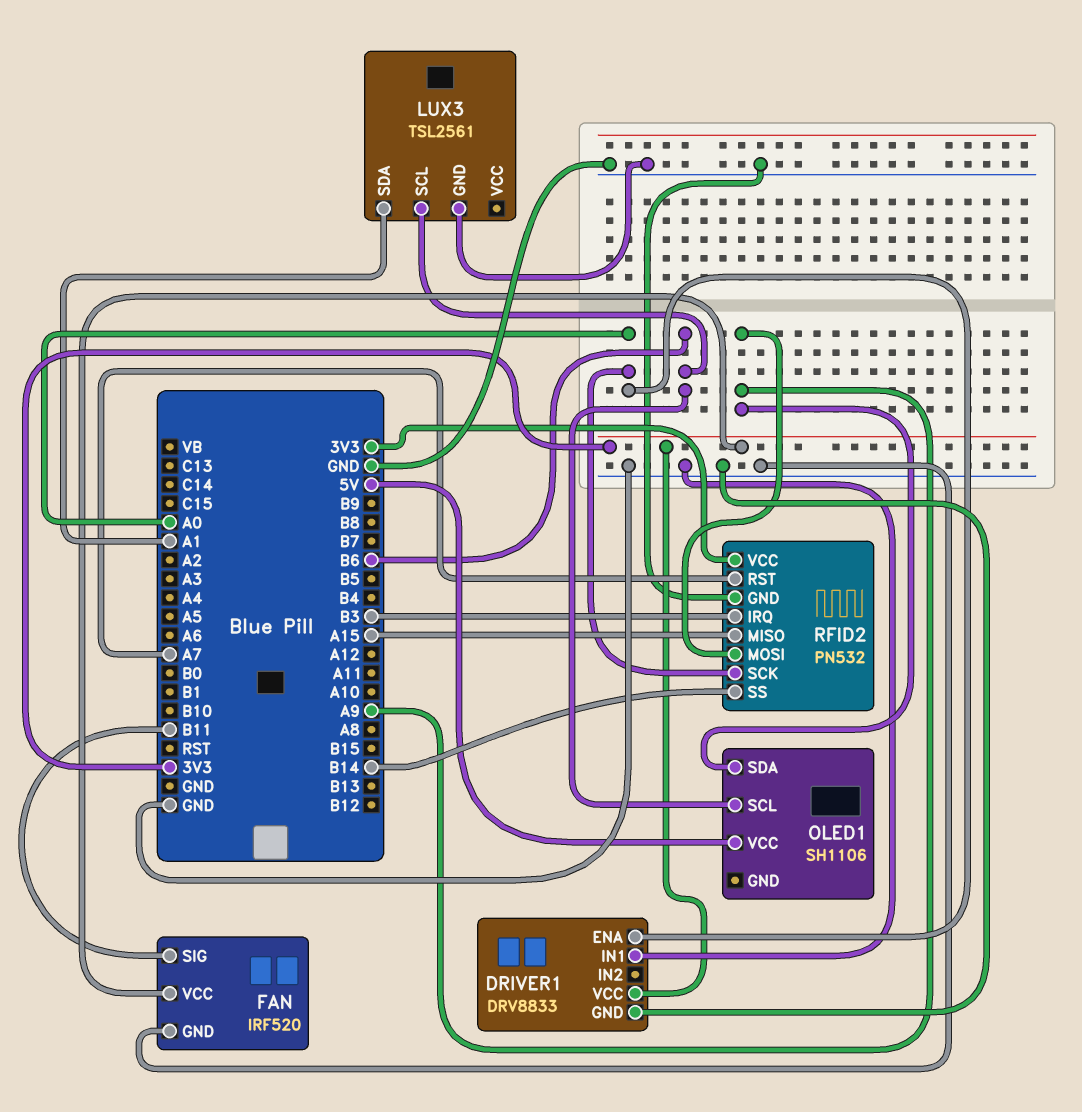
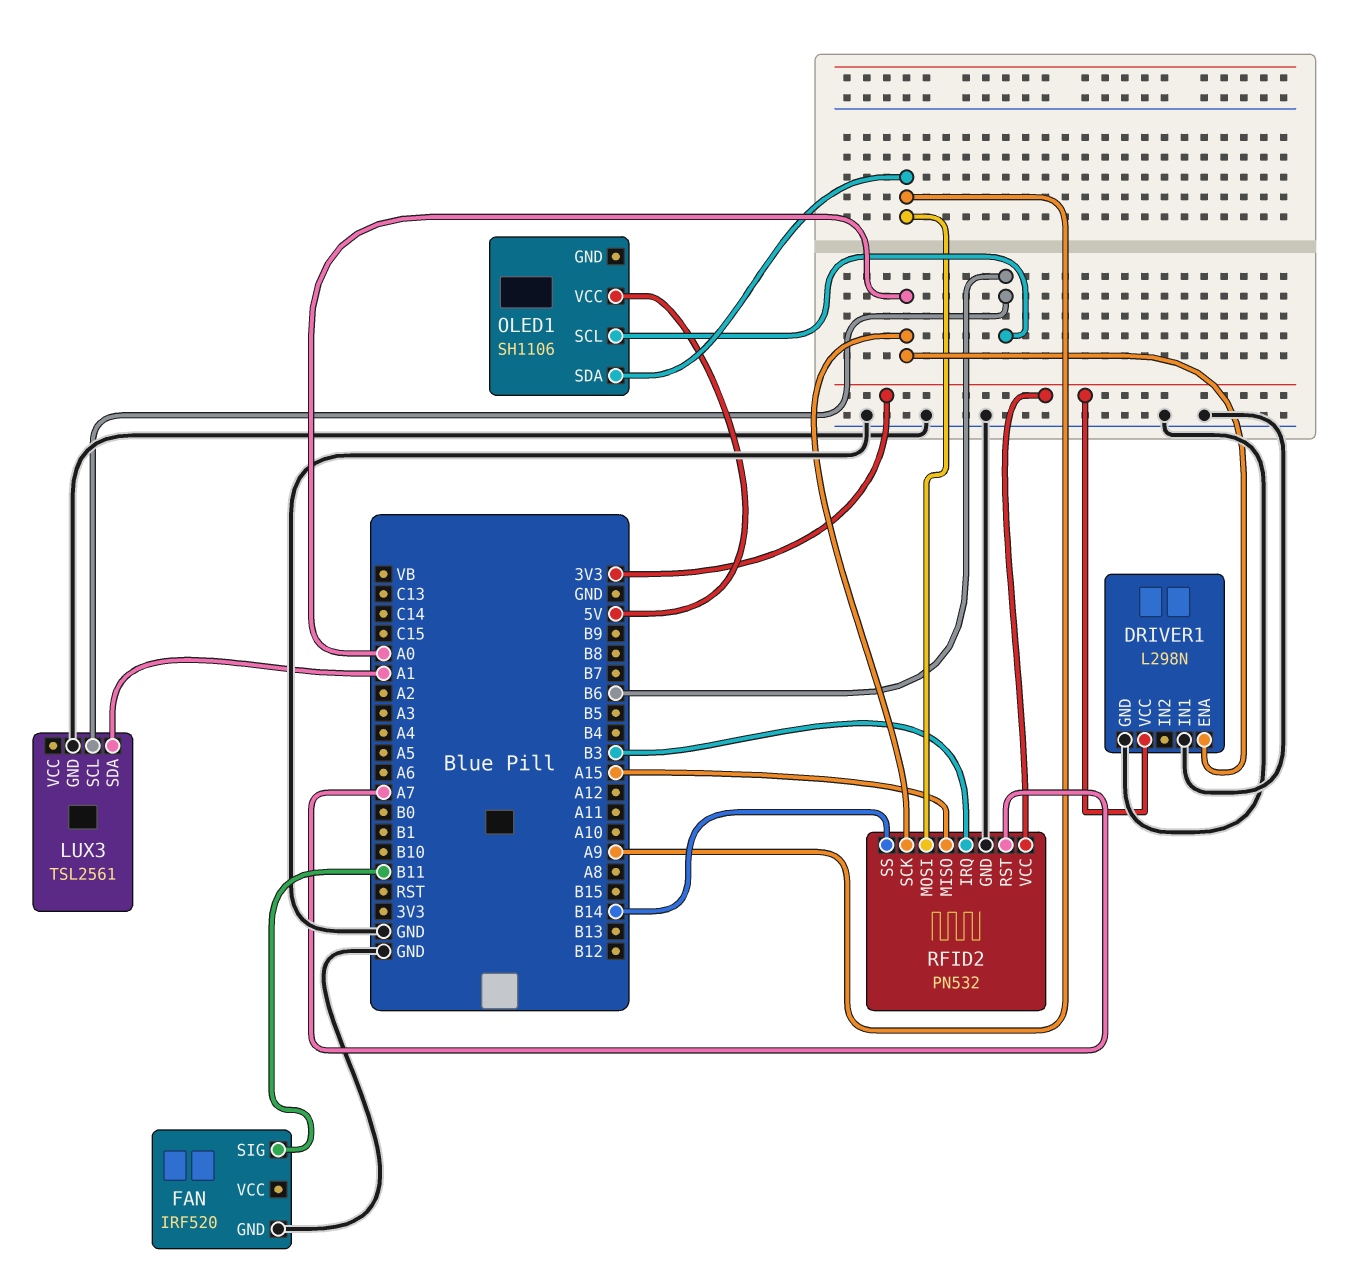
DRIVER1: DRV8833 -> L298N
FAN pin VCC: 3V3 -> none

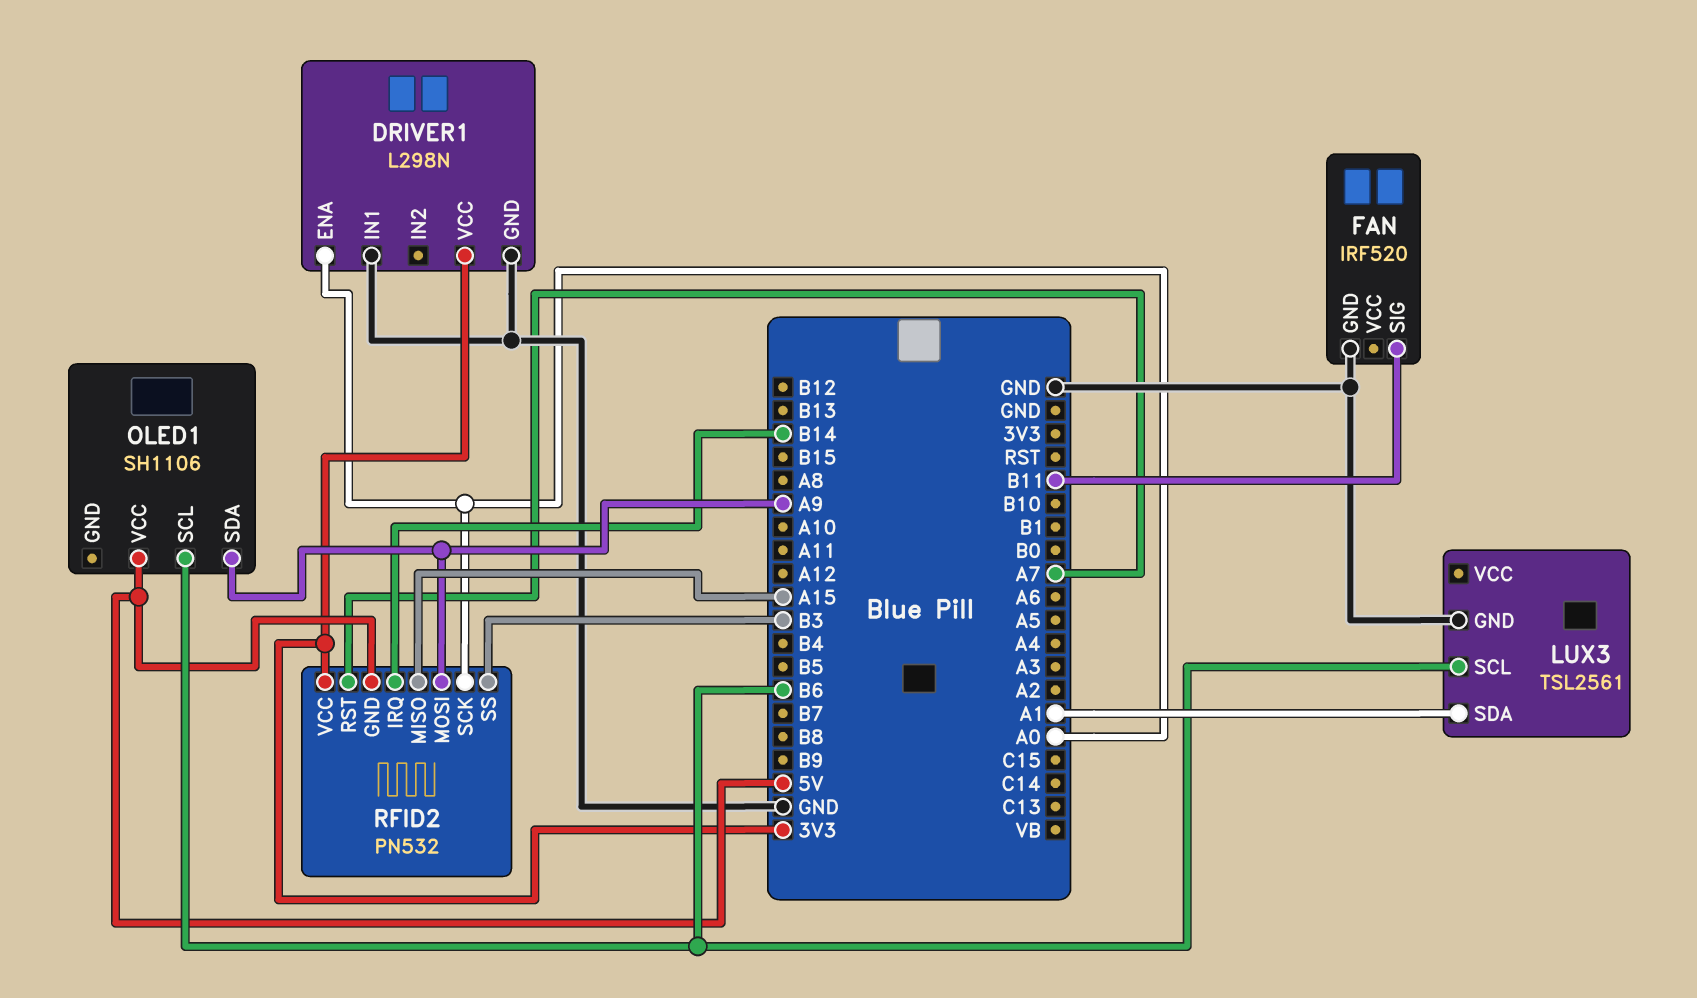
RFID2 pin GND: GND -> 5V
RFID2 pin IRQ: B3 -> B14
RFID2 pin SS: B14 -> B3

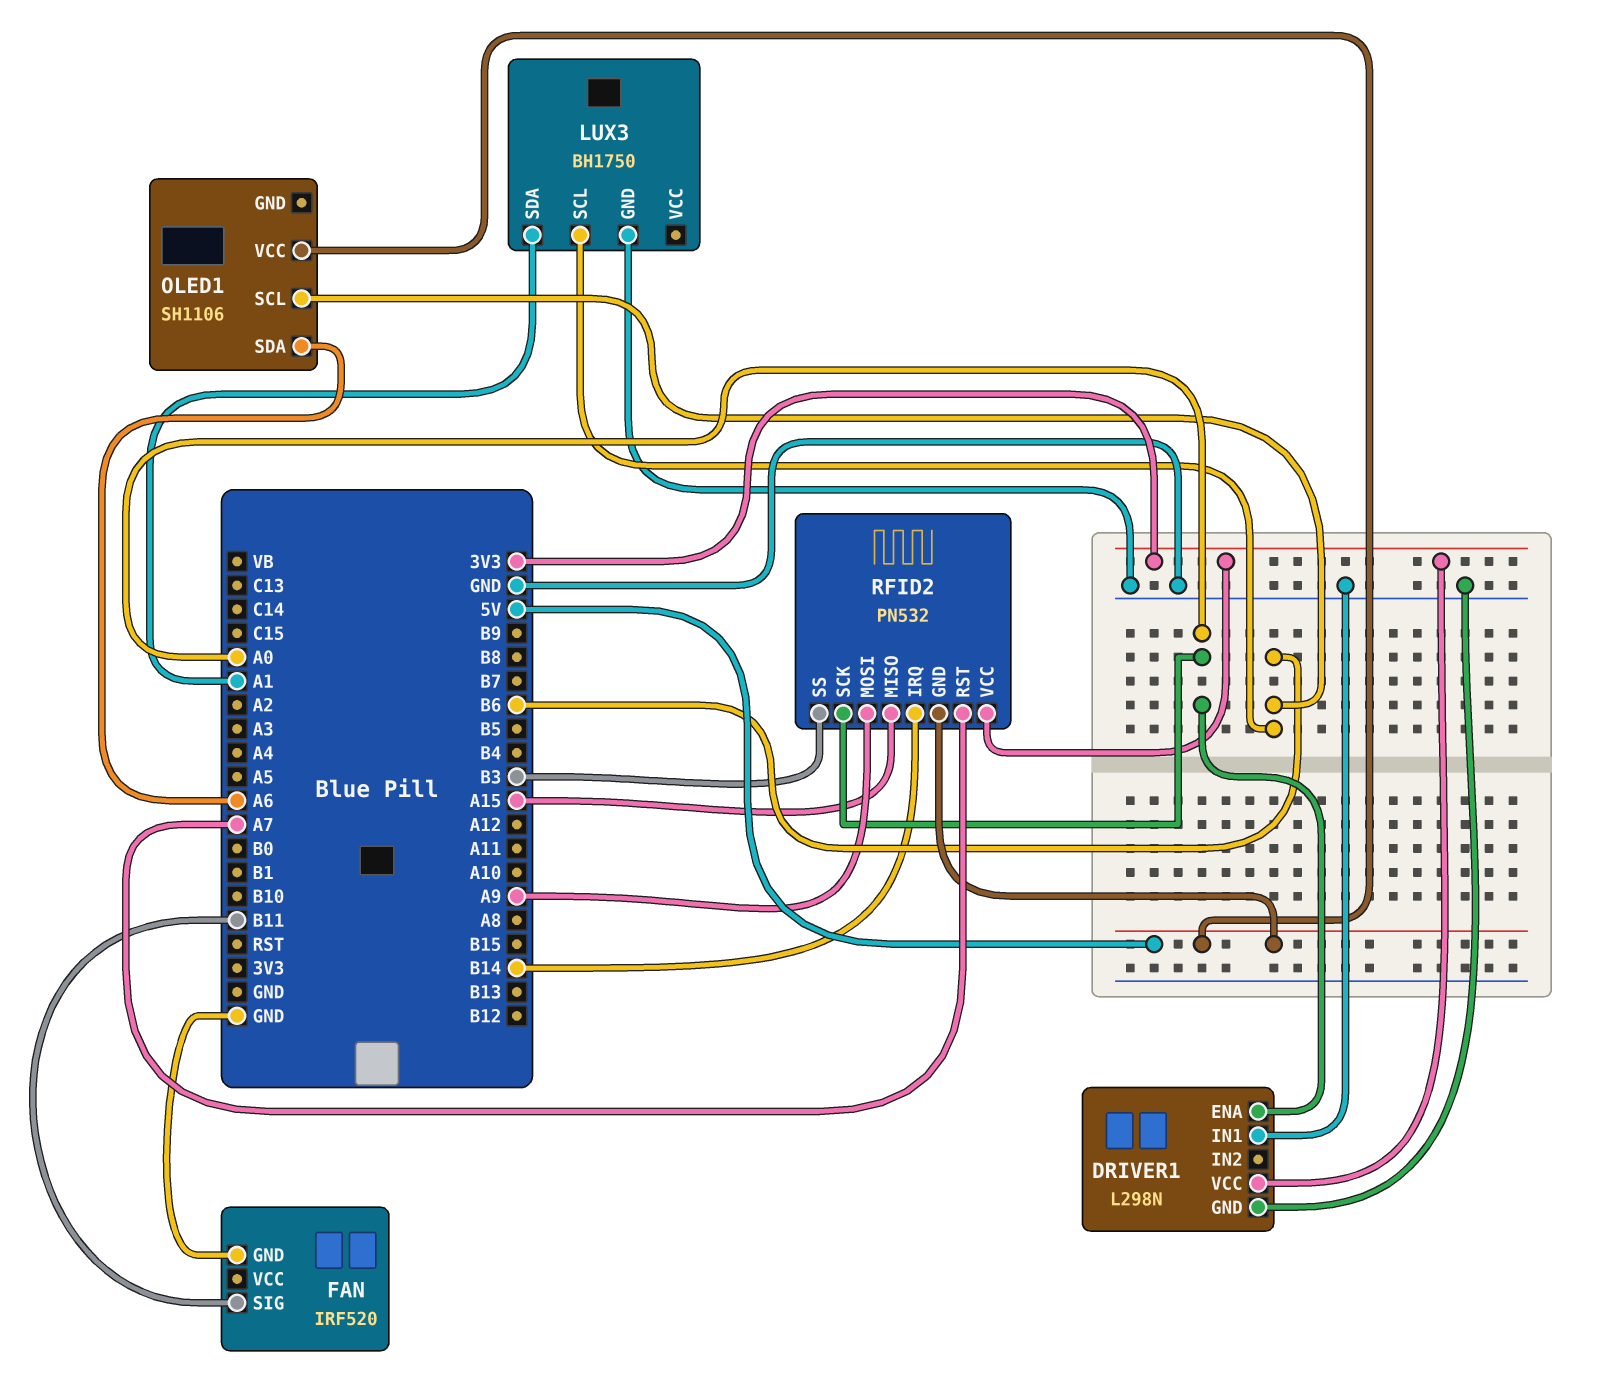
LUX3: TSL2561 -> BH1750
OLED1 pin SDA: A9 -> A6

